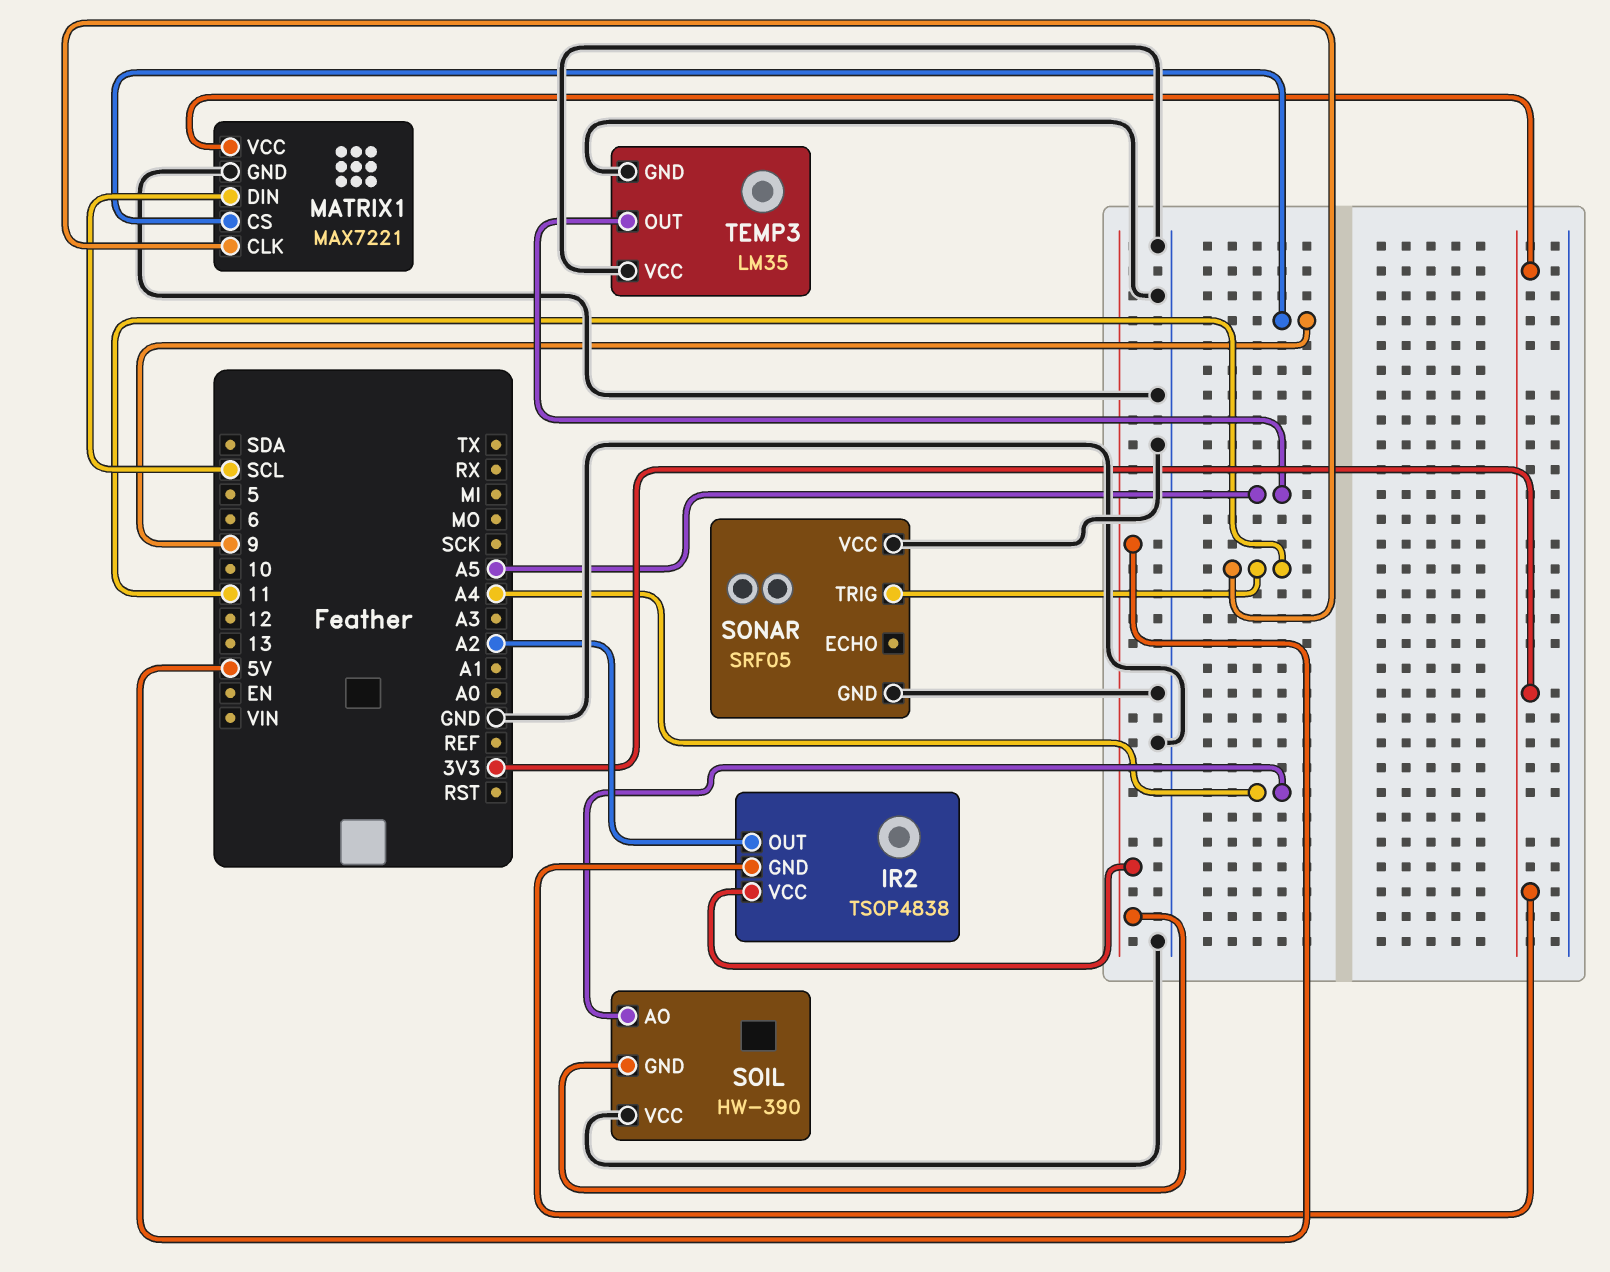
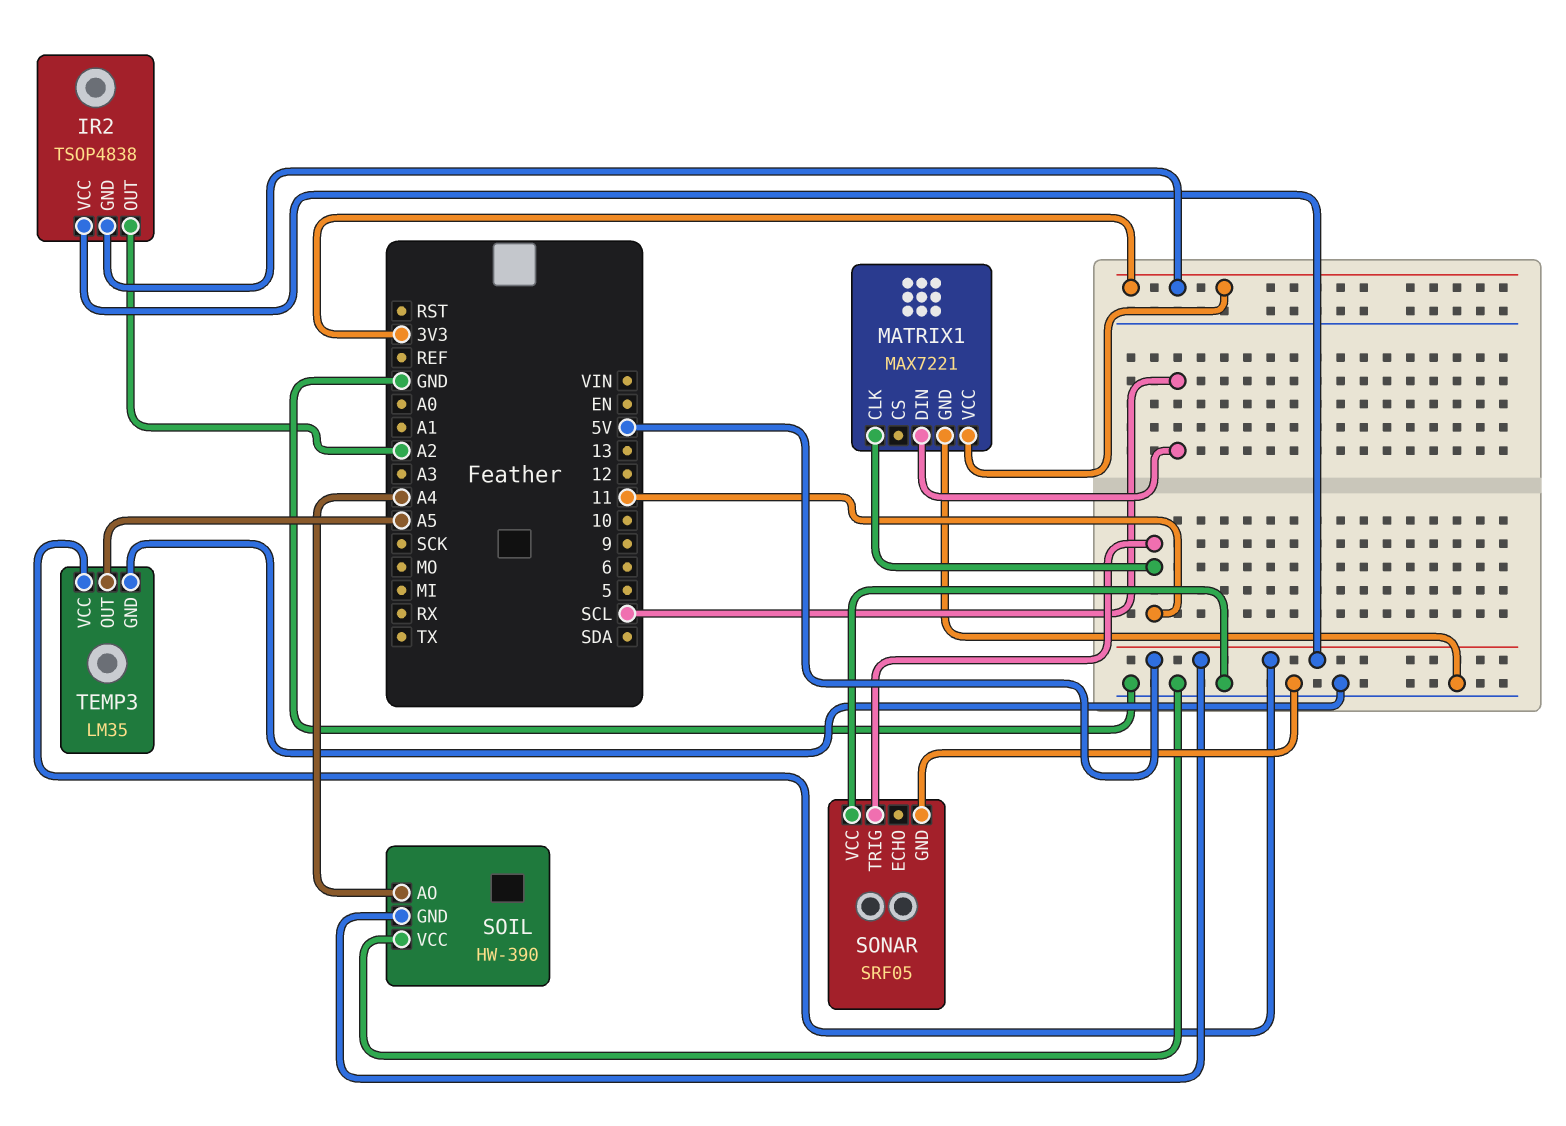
MATRIX1 pin CS: 9 -> none
TEMP3 pin VCC: GND -> 5V

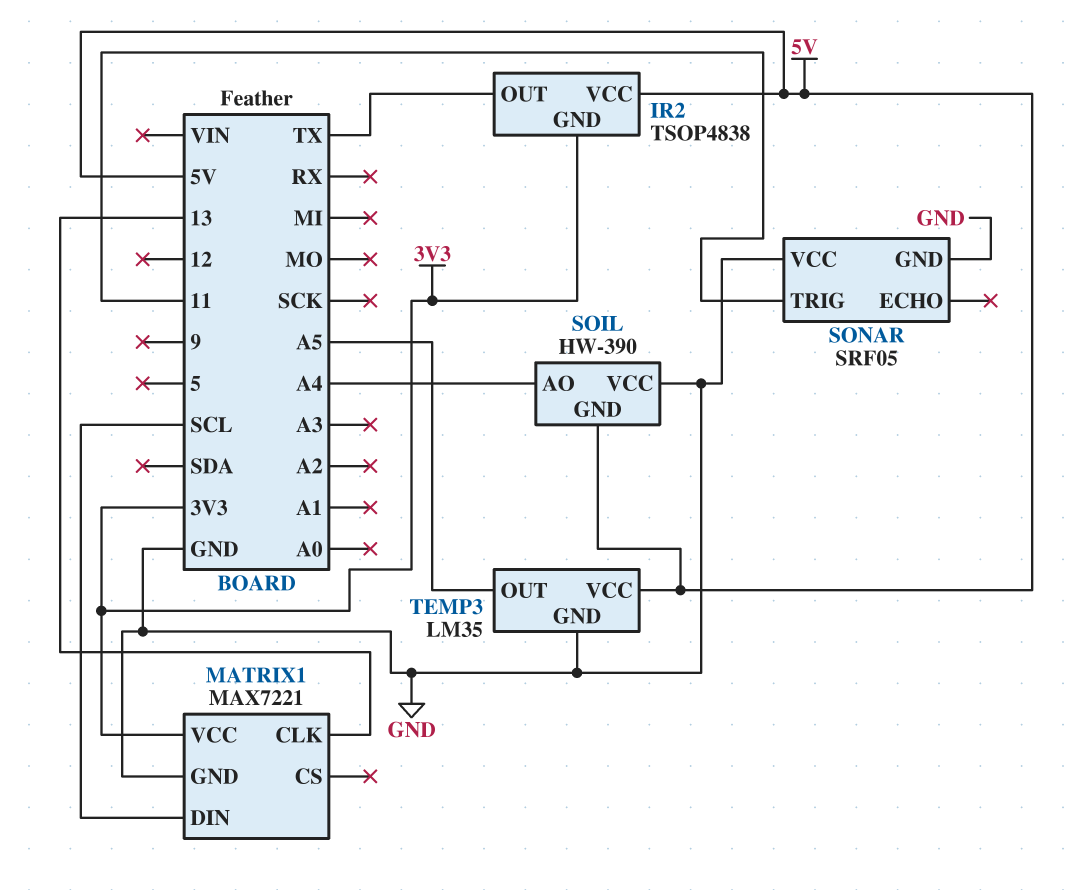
IR2 pin OUT: A2 -> TX
MATRIX1 pin CLK: 11 -> 13

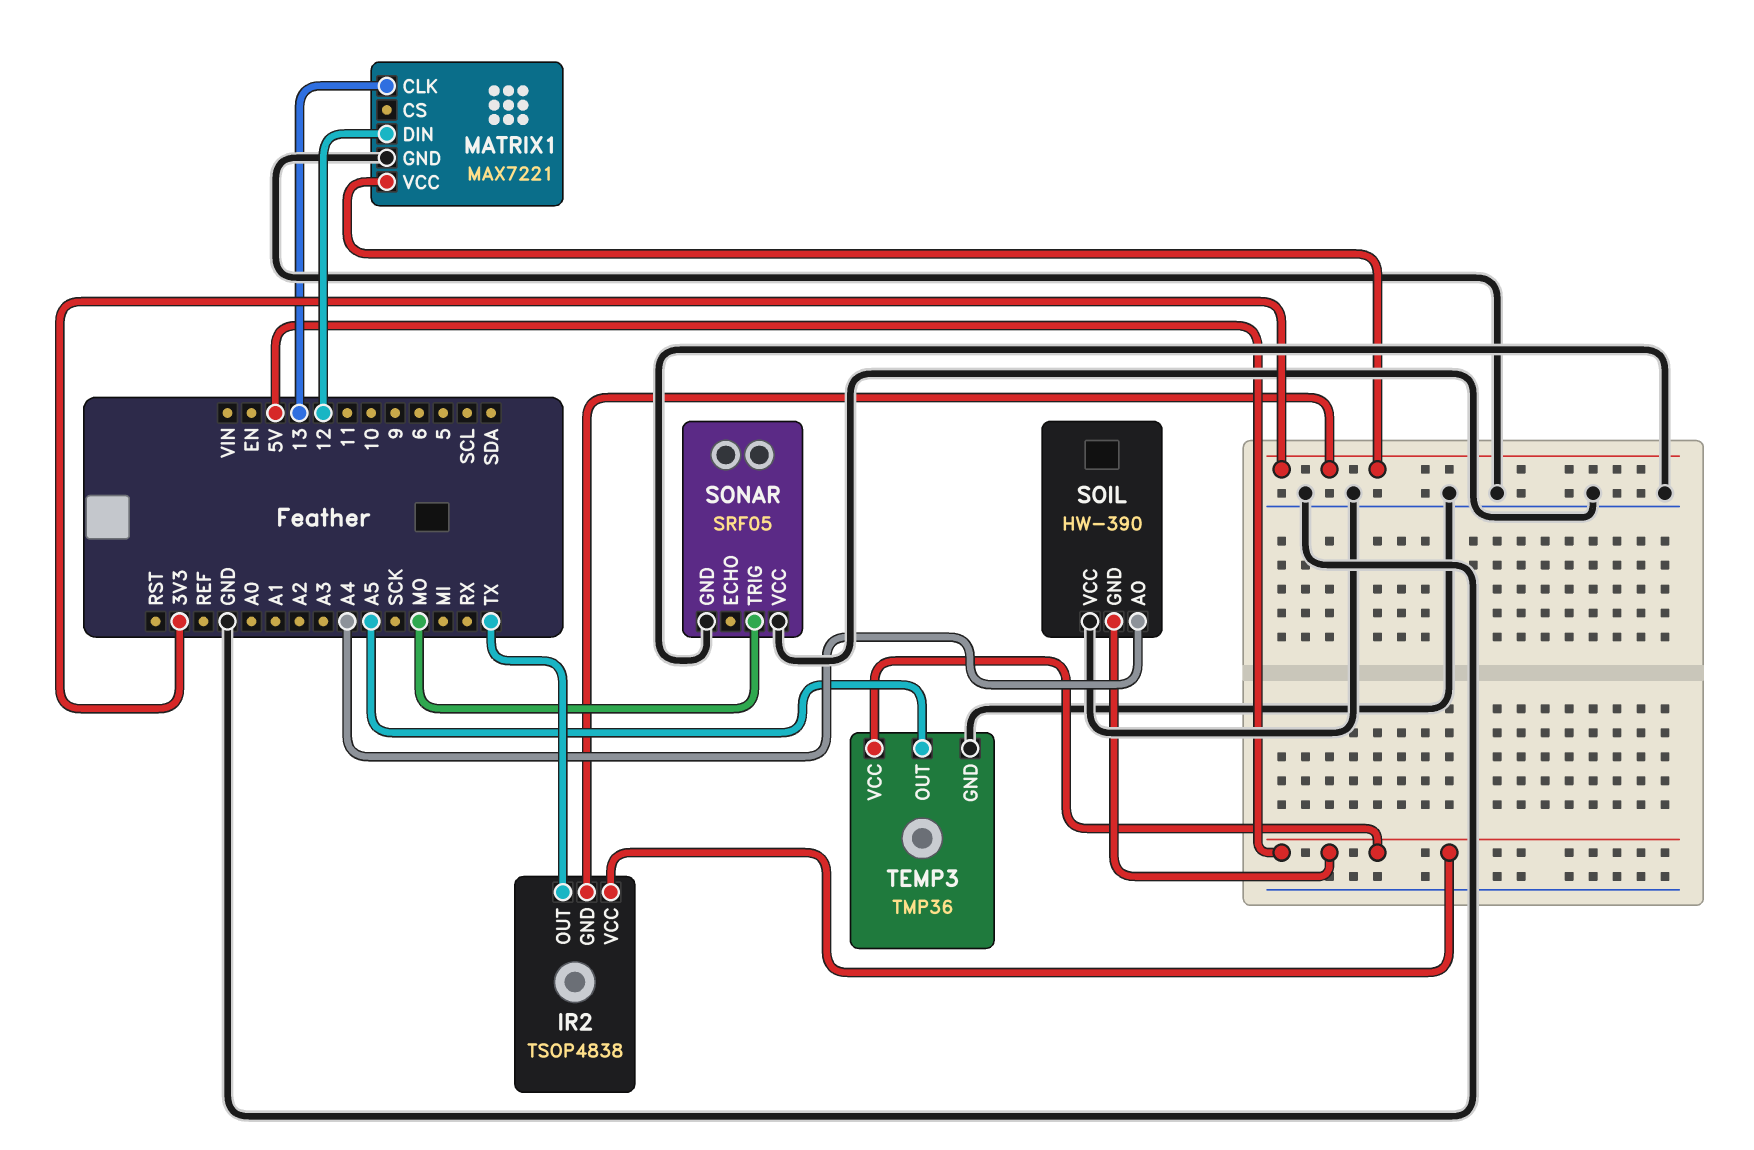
MATRIX1 pin DIN: SCL -> 12
SONAR pin TRIG: 11 -> MO
TEMP3: LM35 -> TMP36

